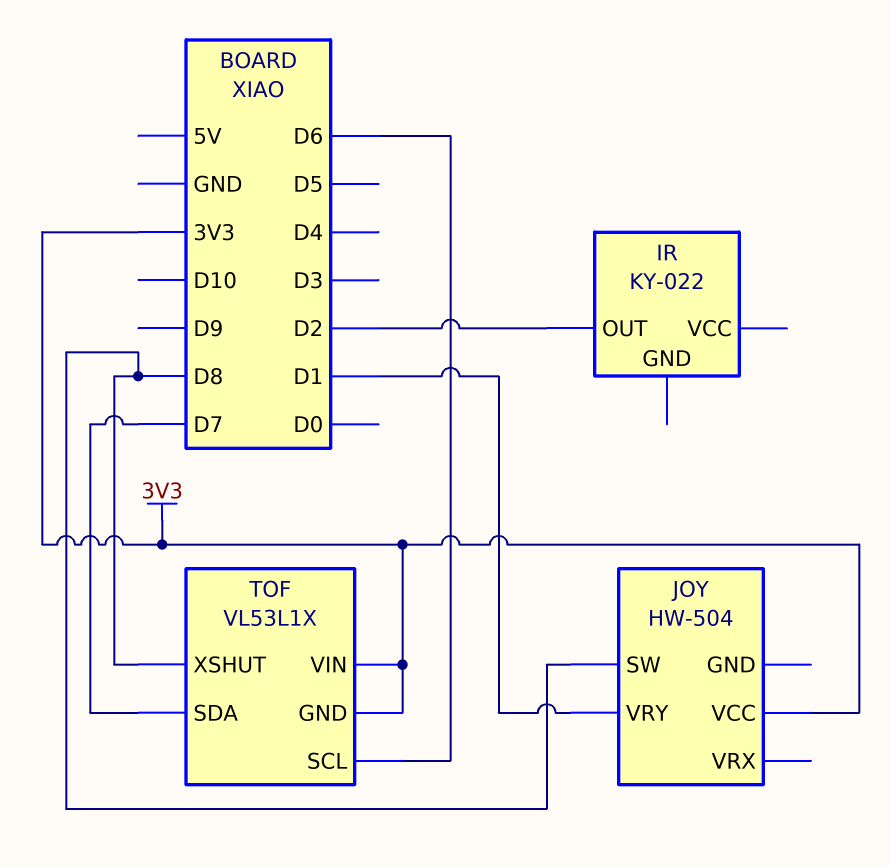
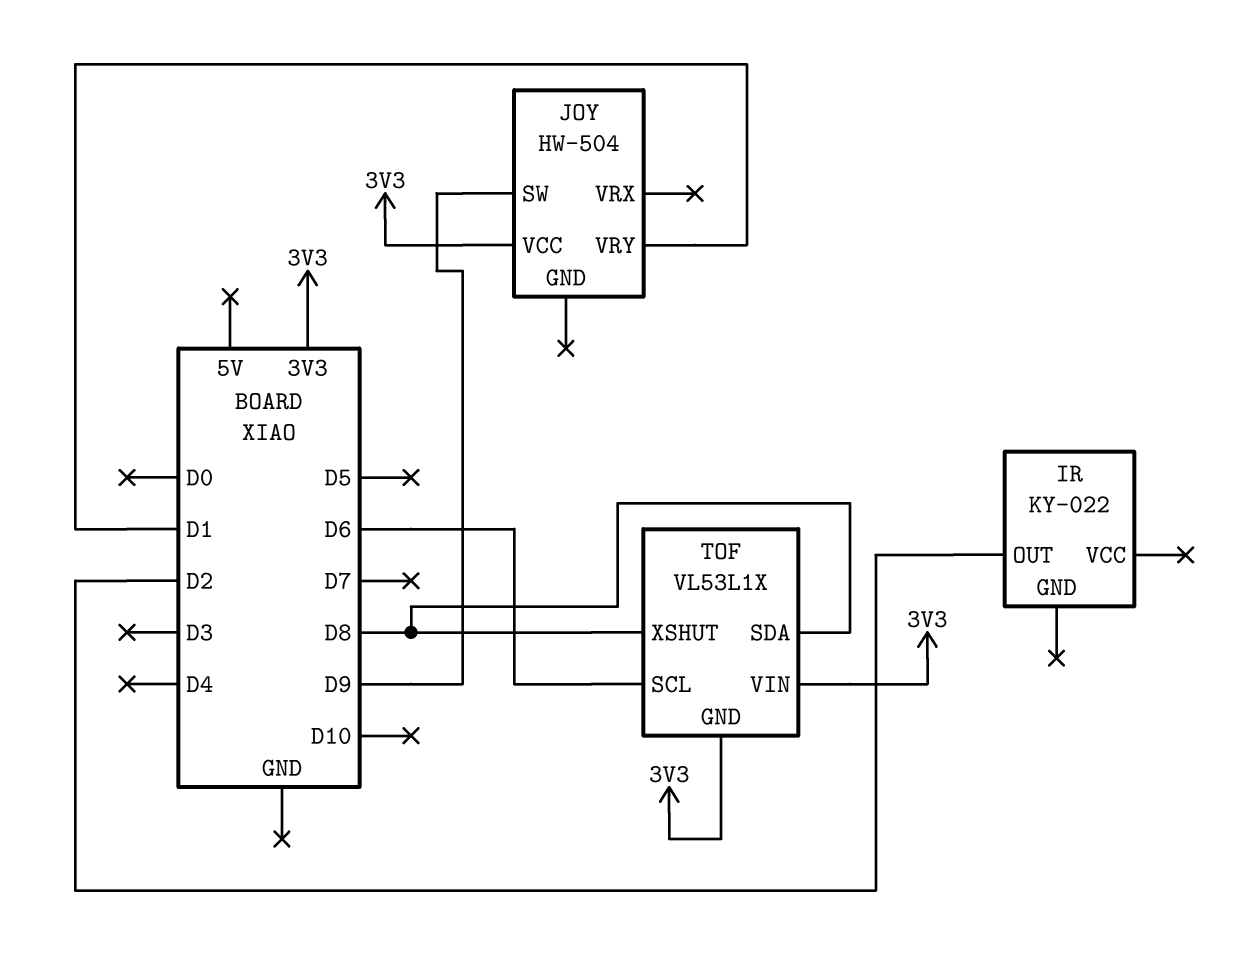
JOY pin SW: D8 -> D9
TOF pin SDA: D7 -> D8

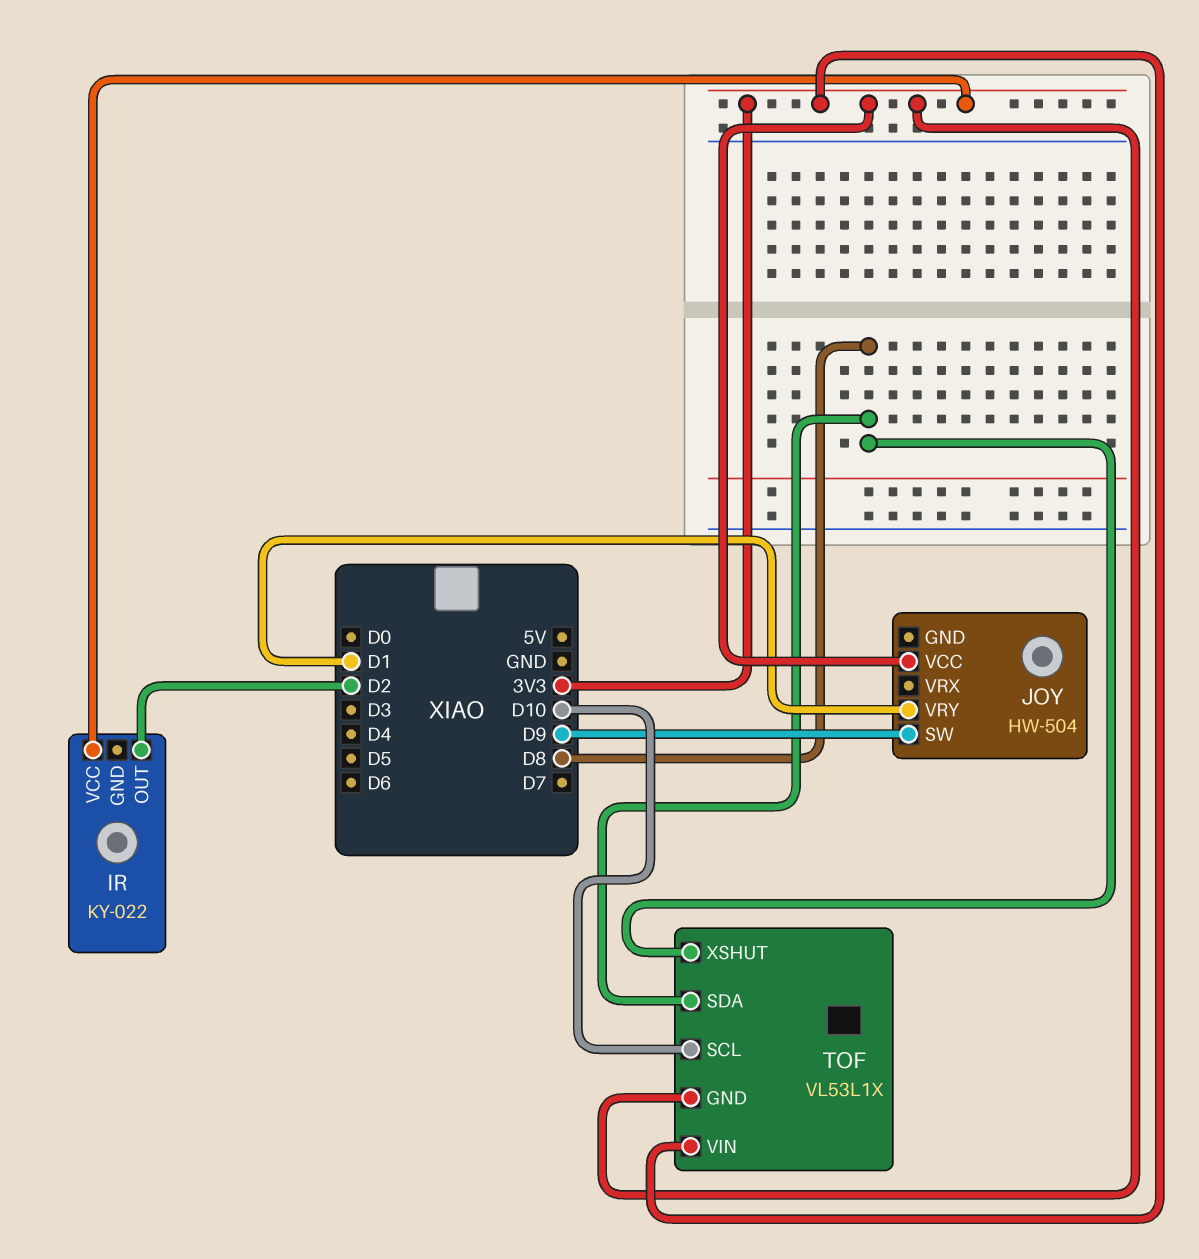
IR pin VCC: none -> 3V3
TOF pin SCL: D6 -> D10

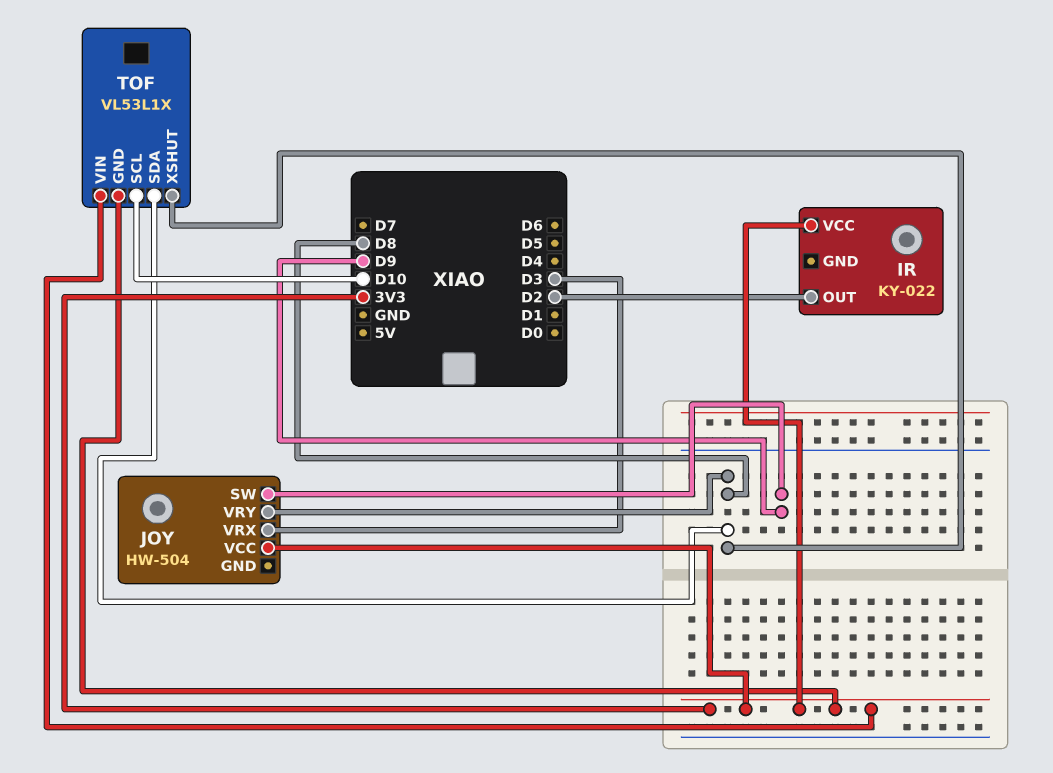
JOY pin VRX: none -> D3
JOY pin VRY: D1 -> D8

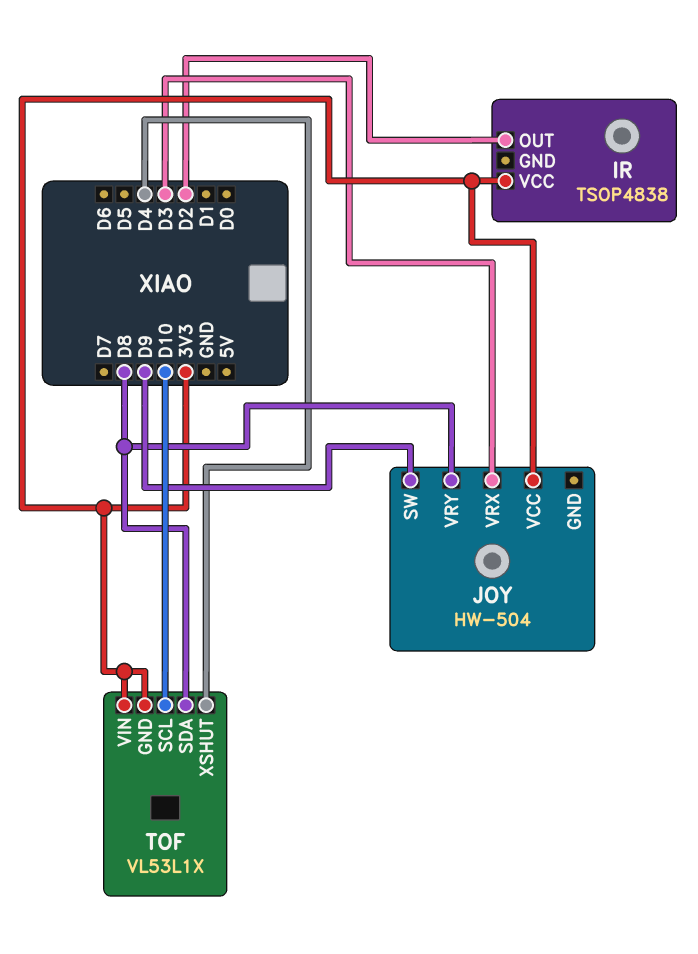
IR: KY-022 -> TSOP4838
TOF pin XSHUT: D8 -> D4

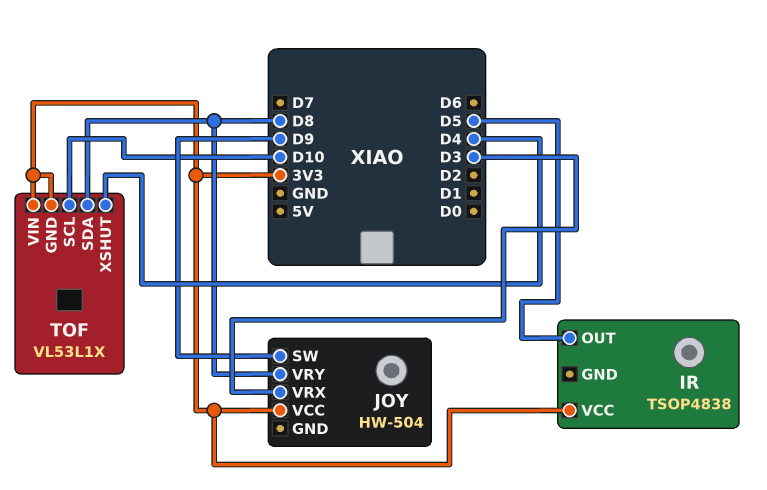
IR pin OUT: D2 -> D5

